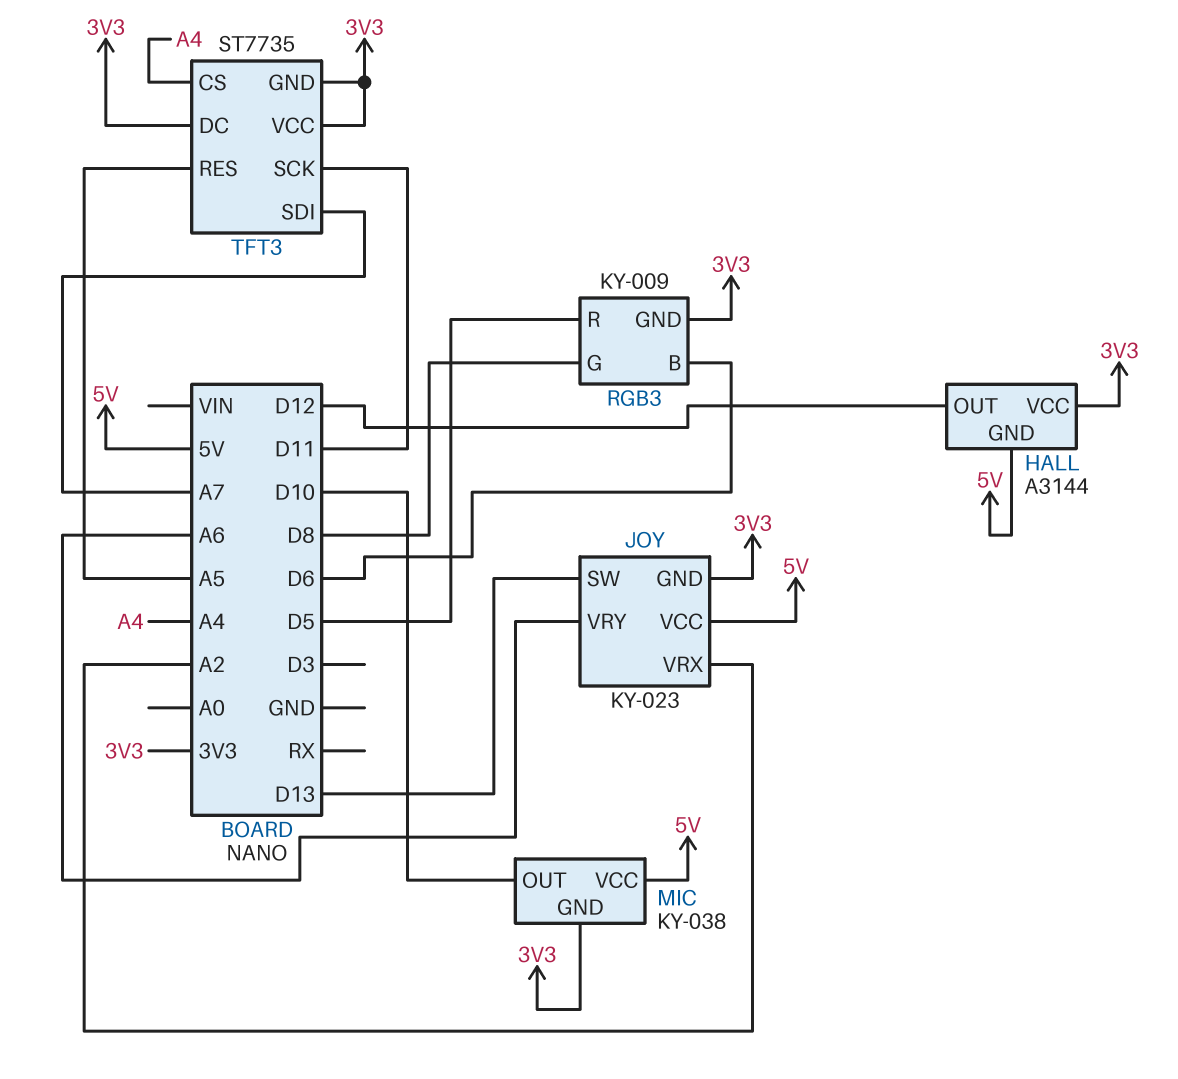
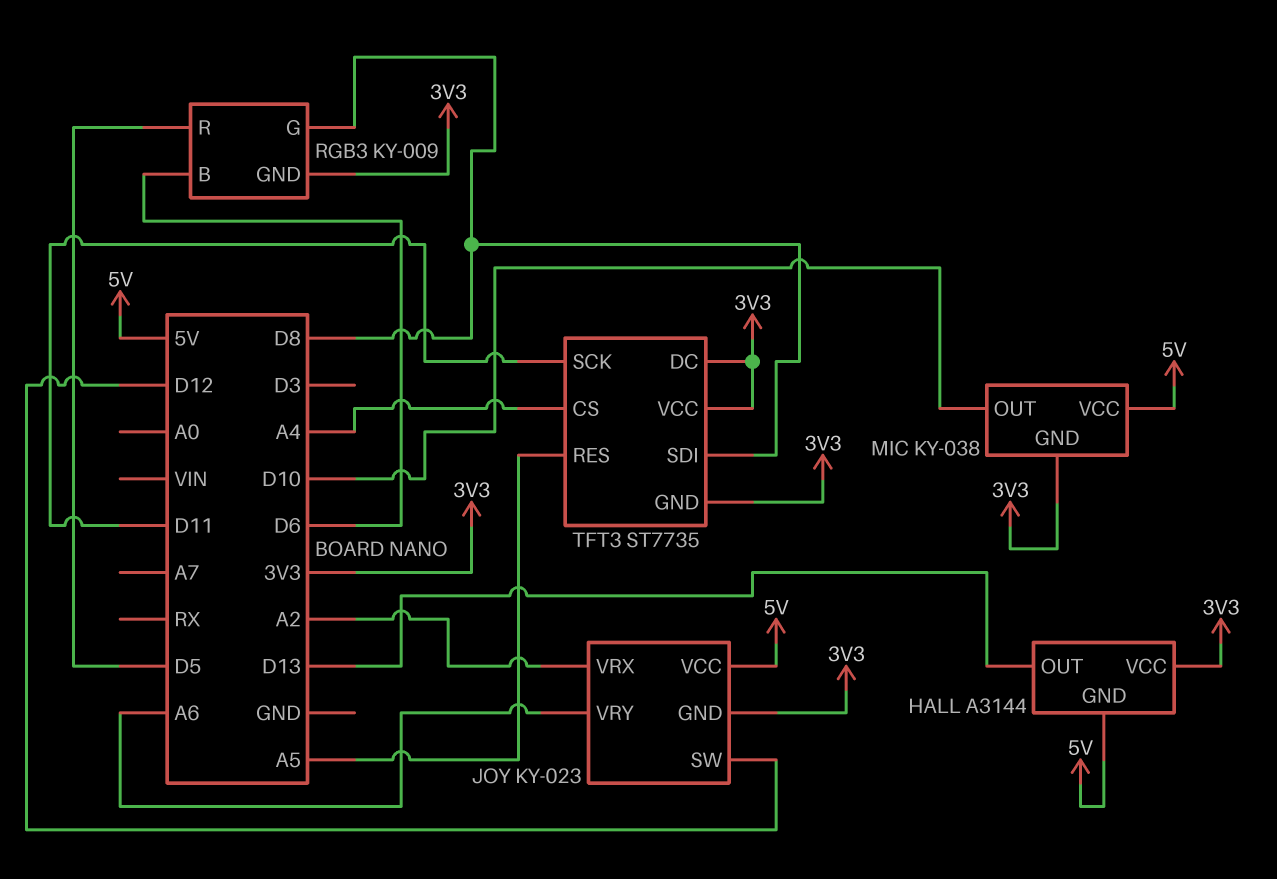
HALL pin OUT: D12 -> D13
JOY pin SW: D13 -> D12
TFT3 pin SDI: A7 -> D8

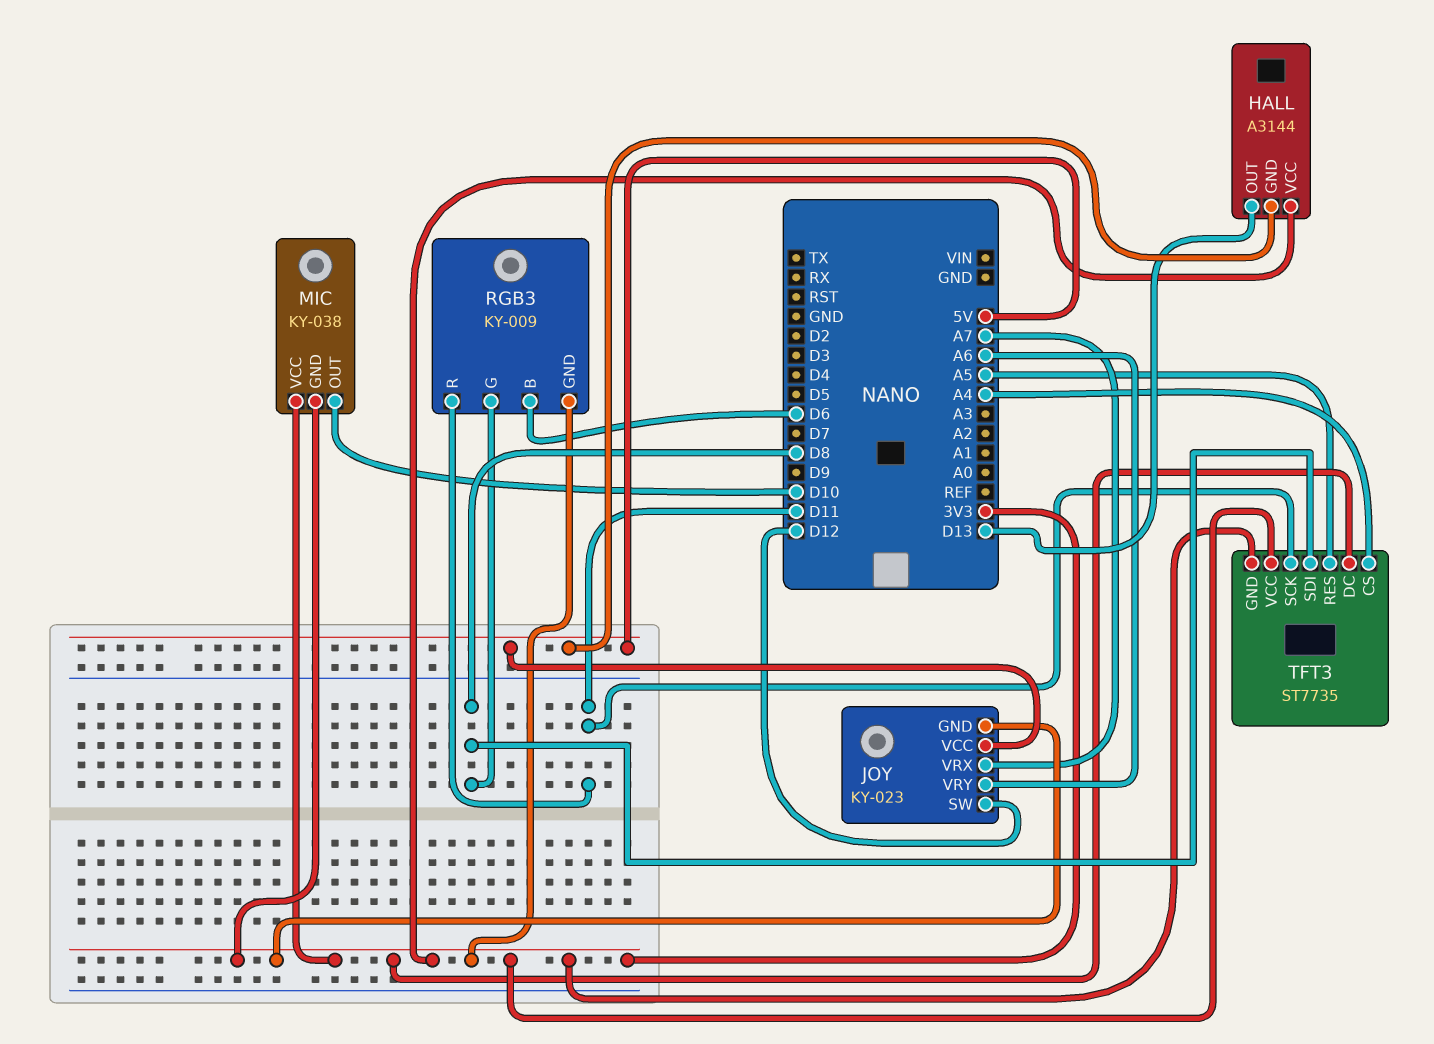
JOY pin VRX: A2 -> A7
MIC pin VCC: 5V -> 3V3
RGB3 pin R: D5 -> D11

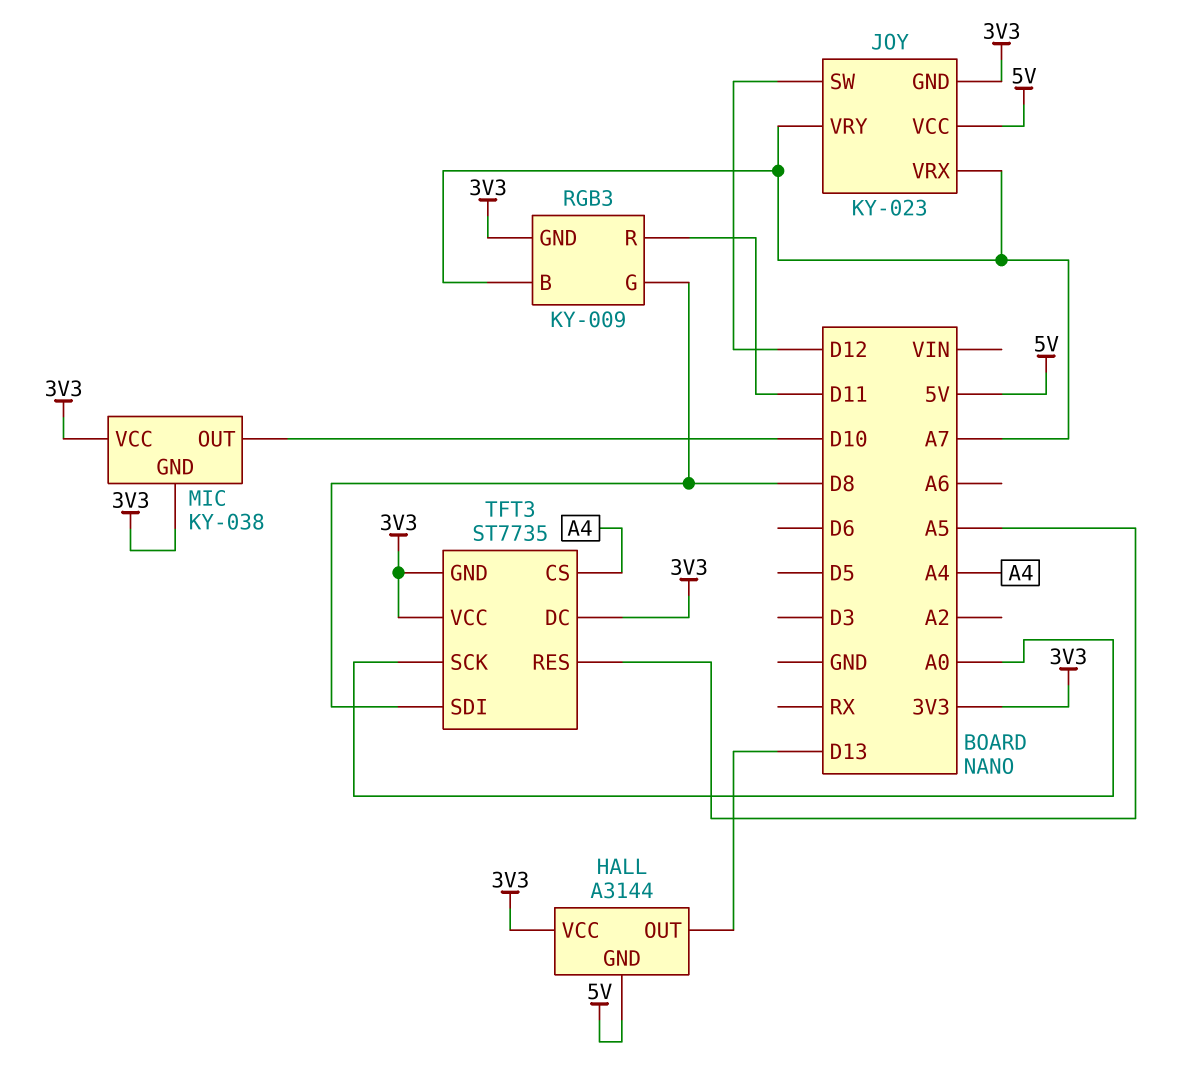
JOY pin VRY: A6 -> A7
RGB3 pin B: D6 -> A7
TFT3 pin SCK: D11 -> A0

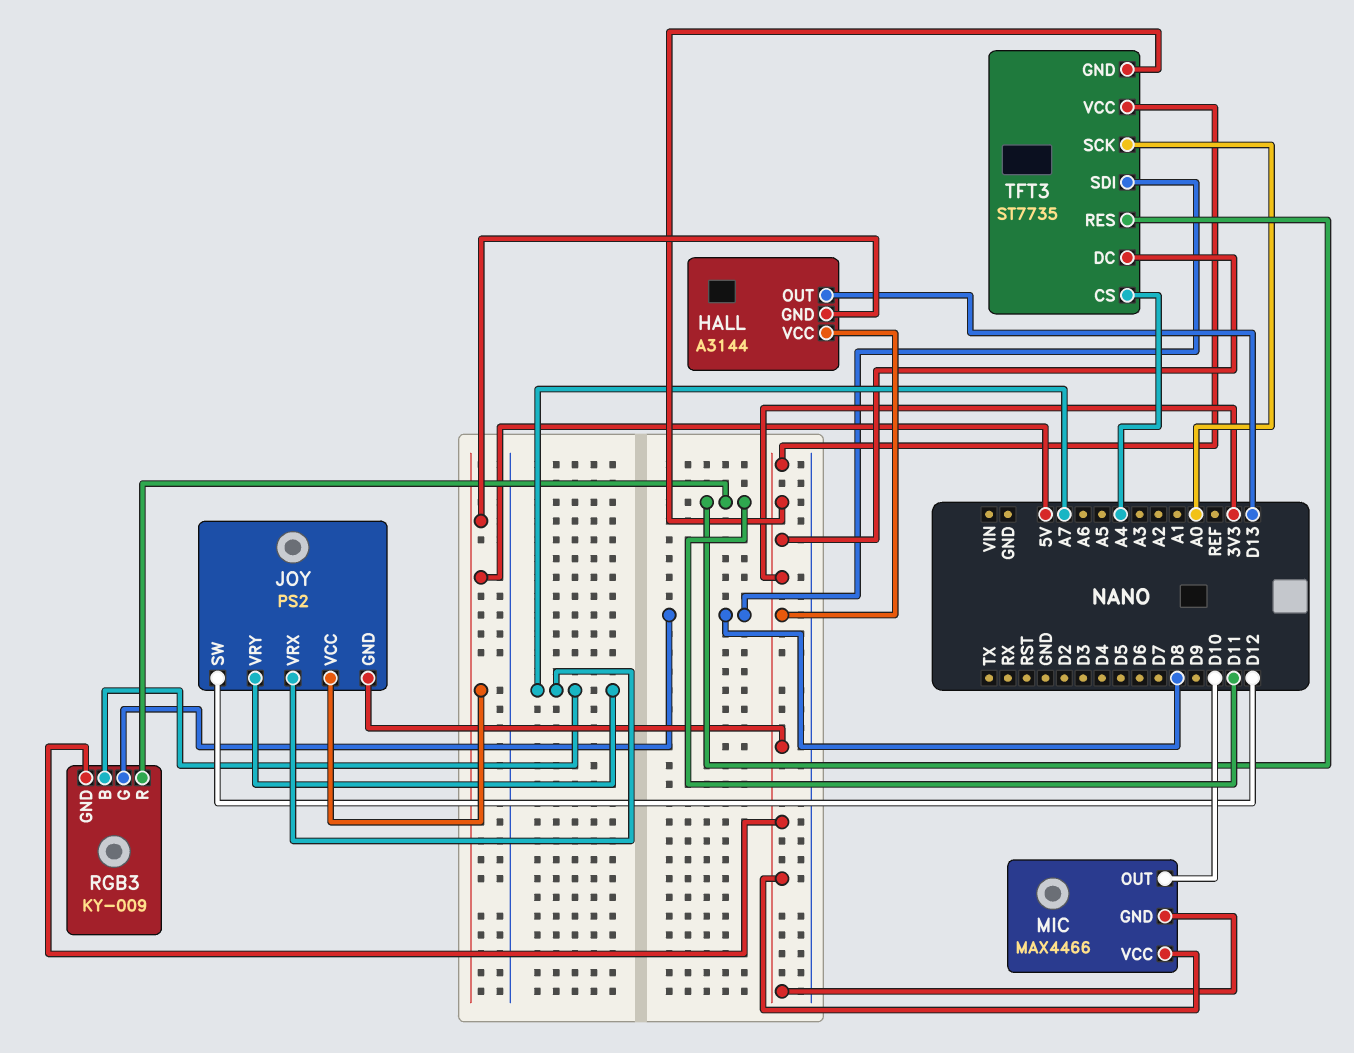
JOY: KY-023 -> PS2
MIC: KY-038 -> MAX4466
TFT3 pin RES: A5 -> D11

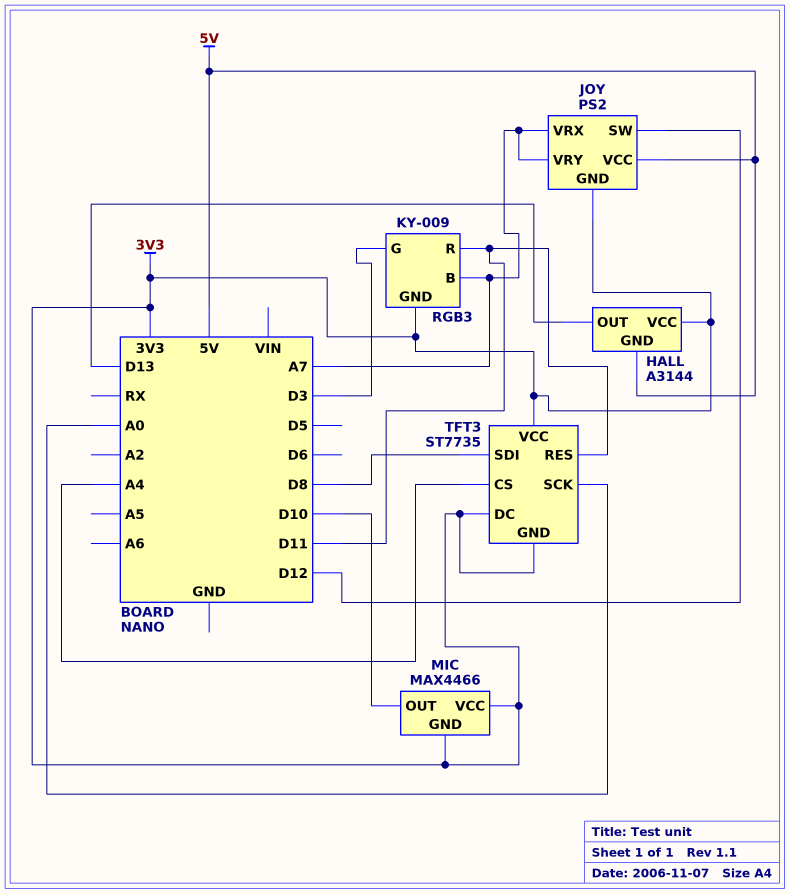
RGB3 pin G: D8 -> D3

